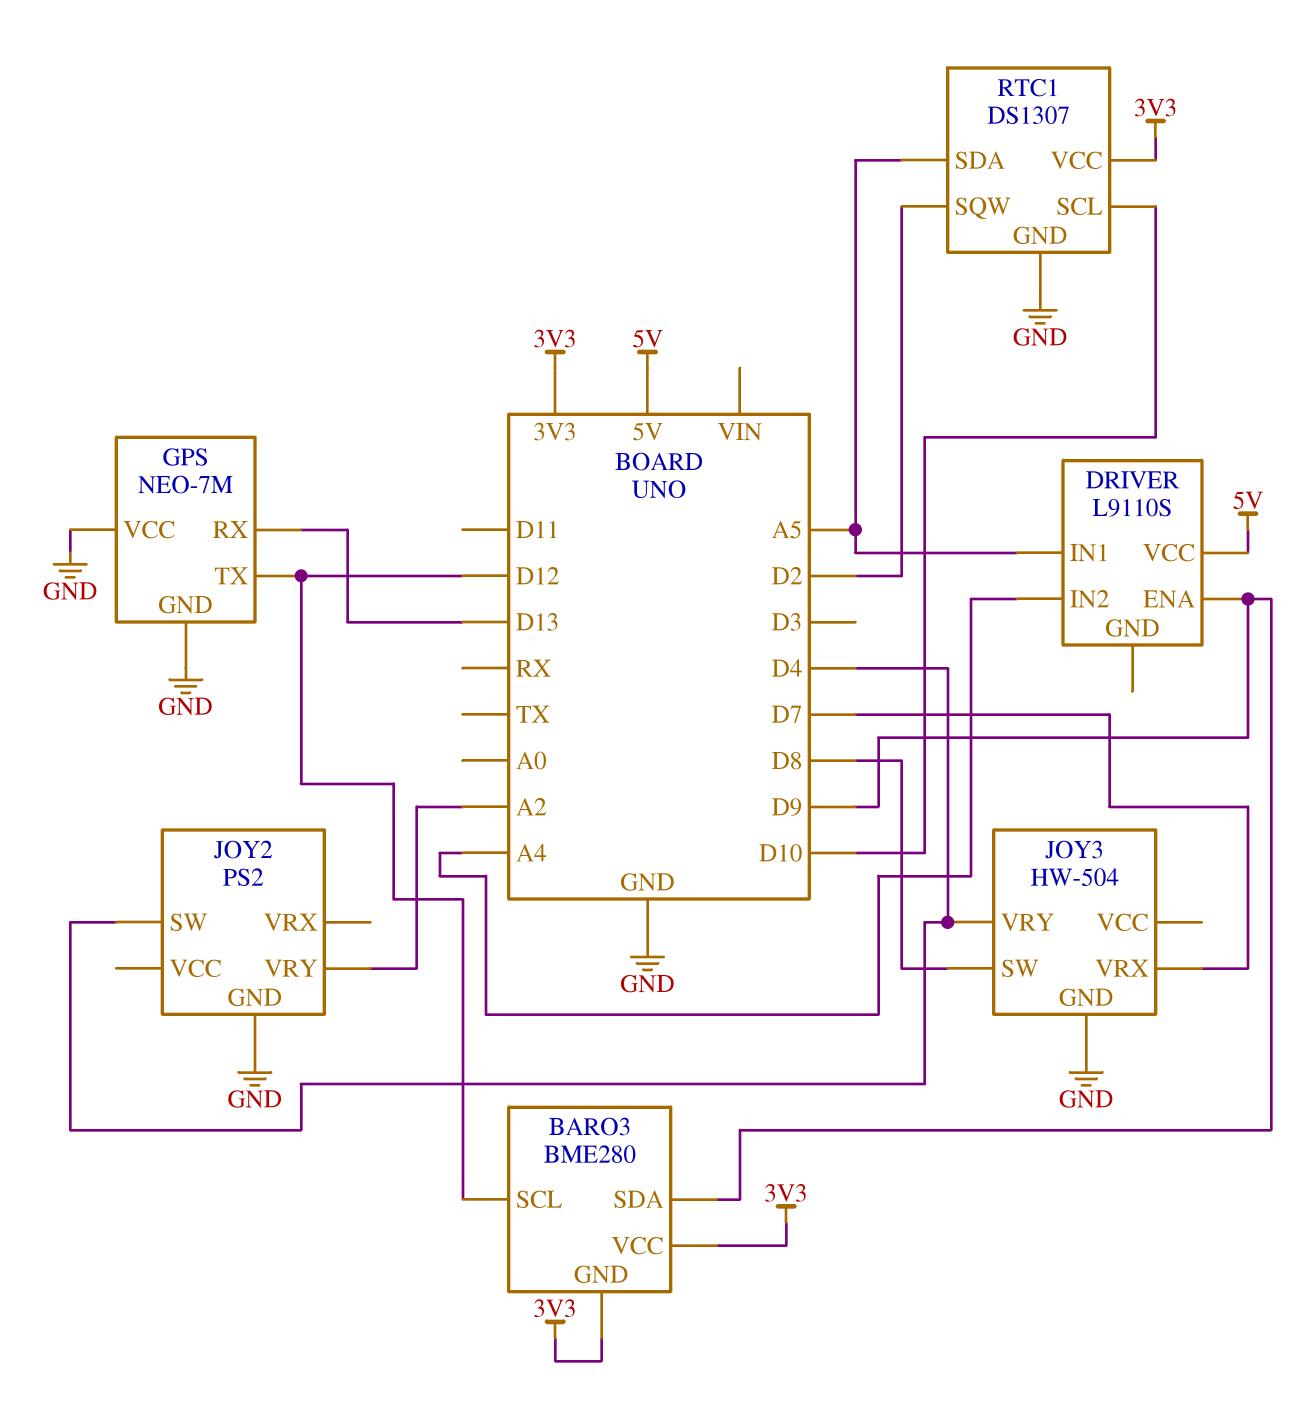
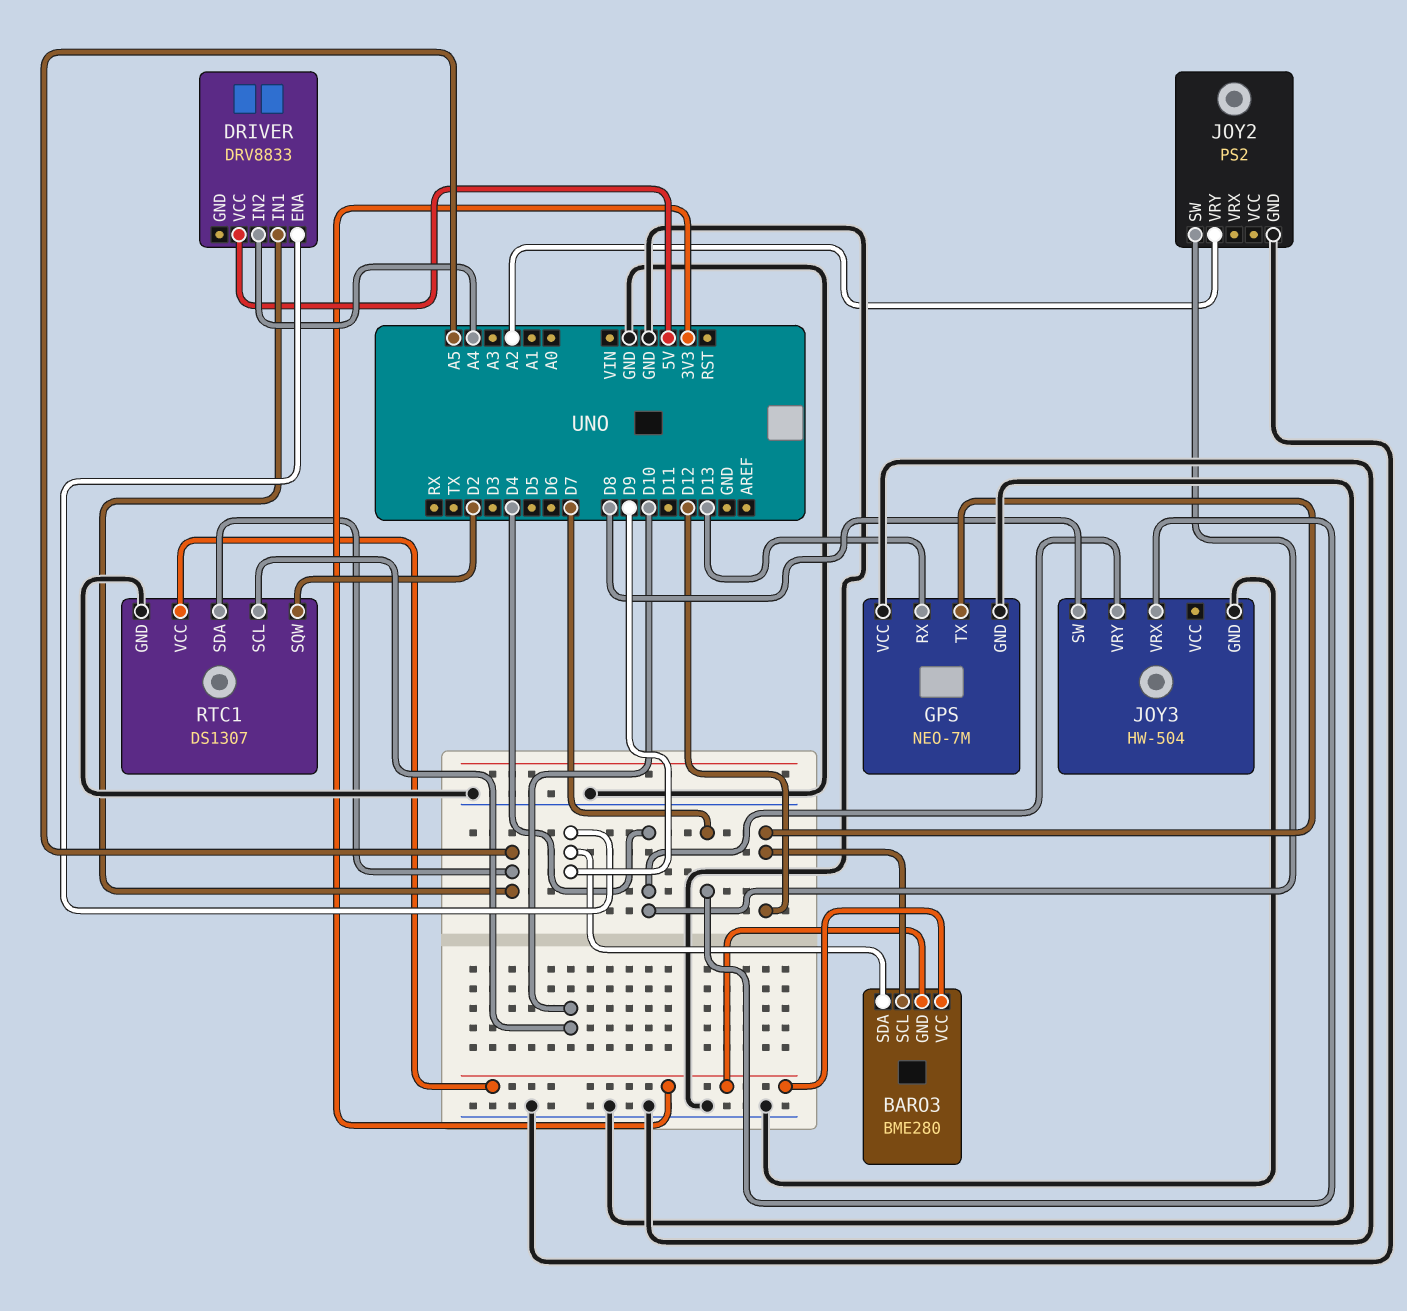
DRIVER: L9110S -> DRV8833

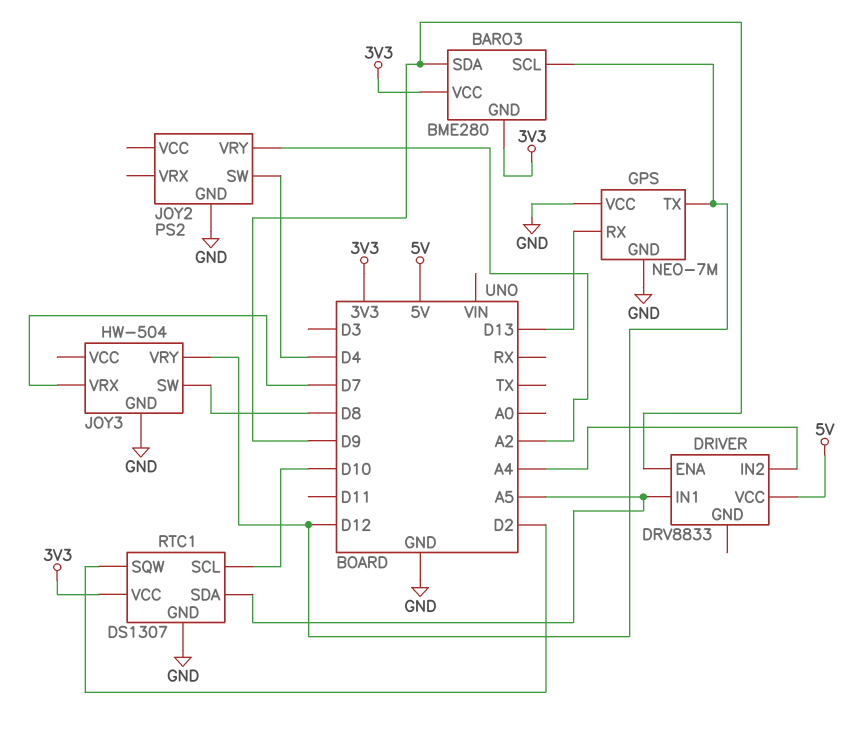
JOY3 pin VRY: D4 -> D12

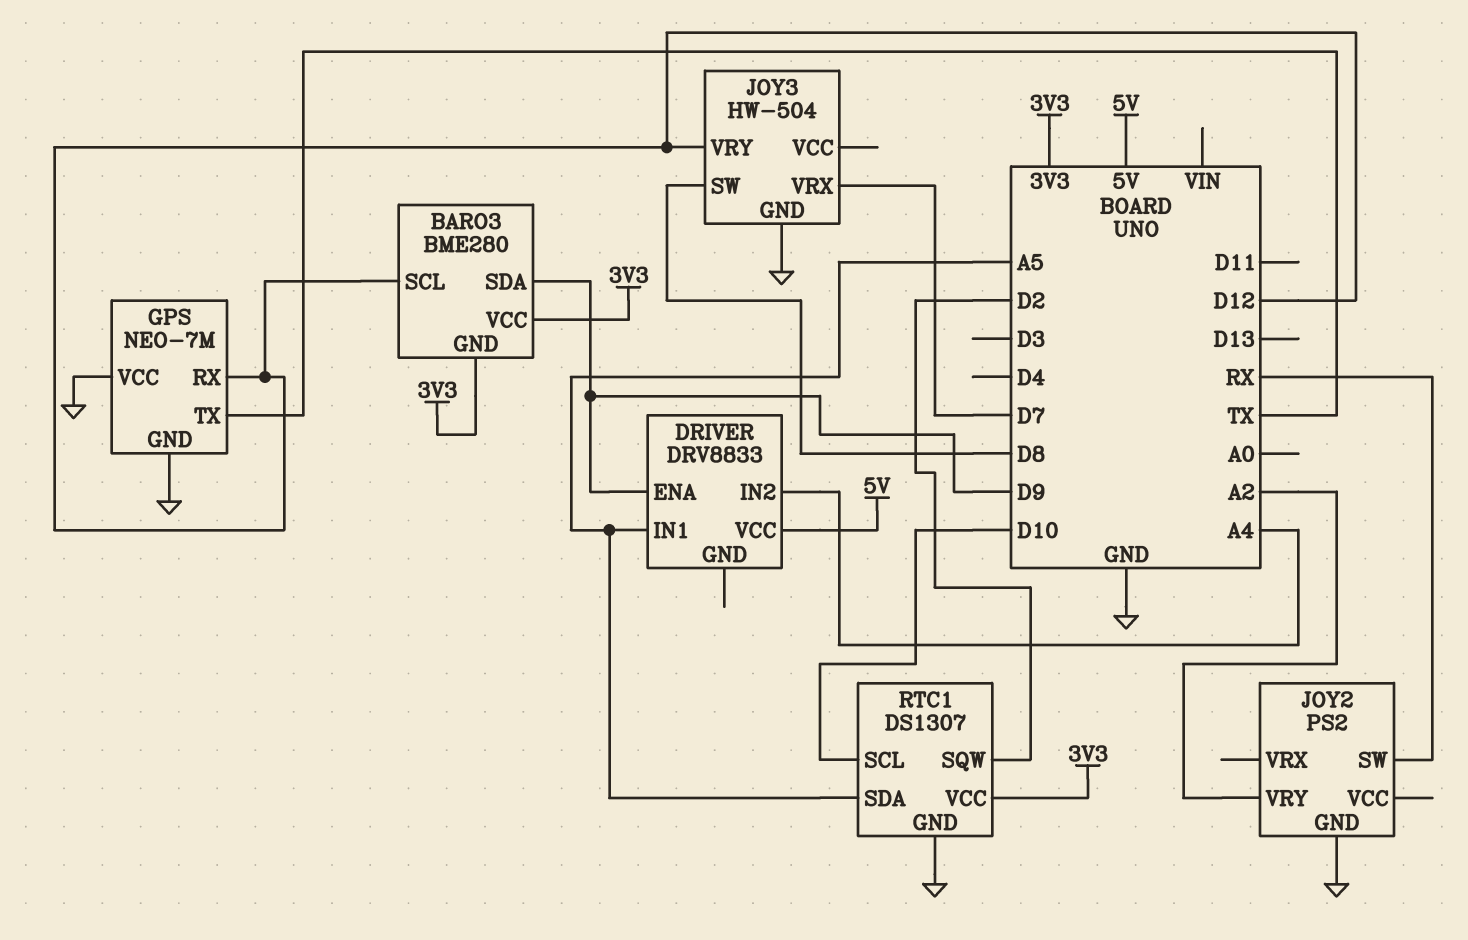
GPS pin RX: D13 -> D12
GPS pin TX: D12 -> TX
JOY2 pin SW: D4 -> RX

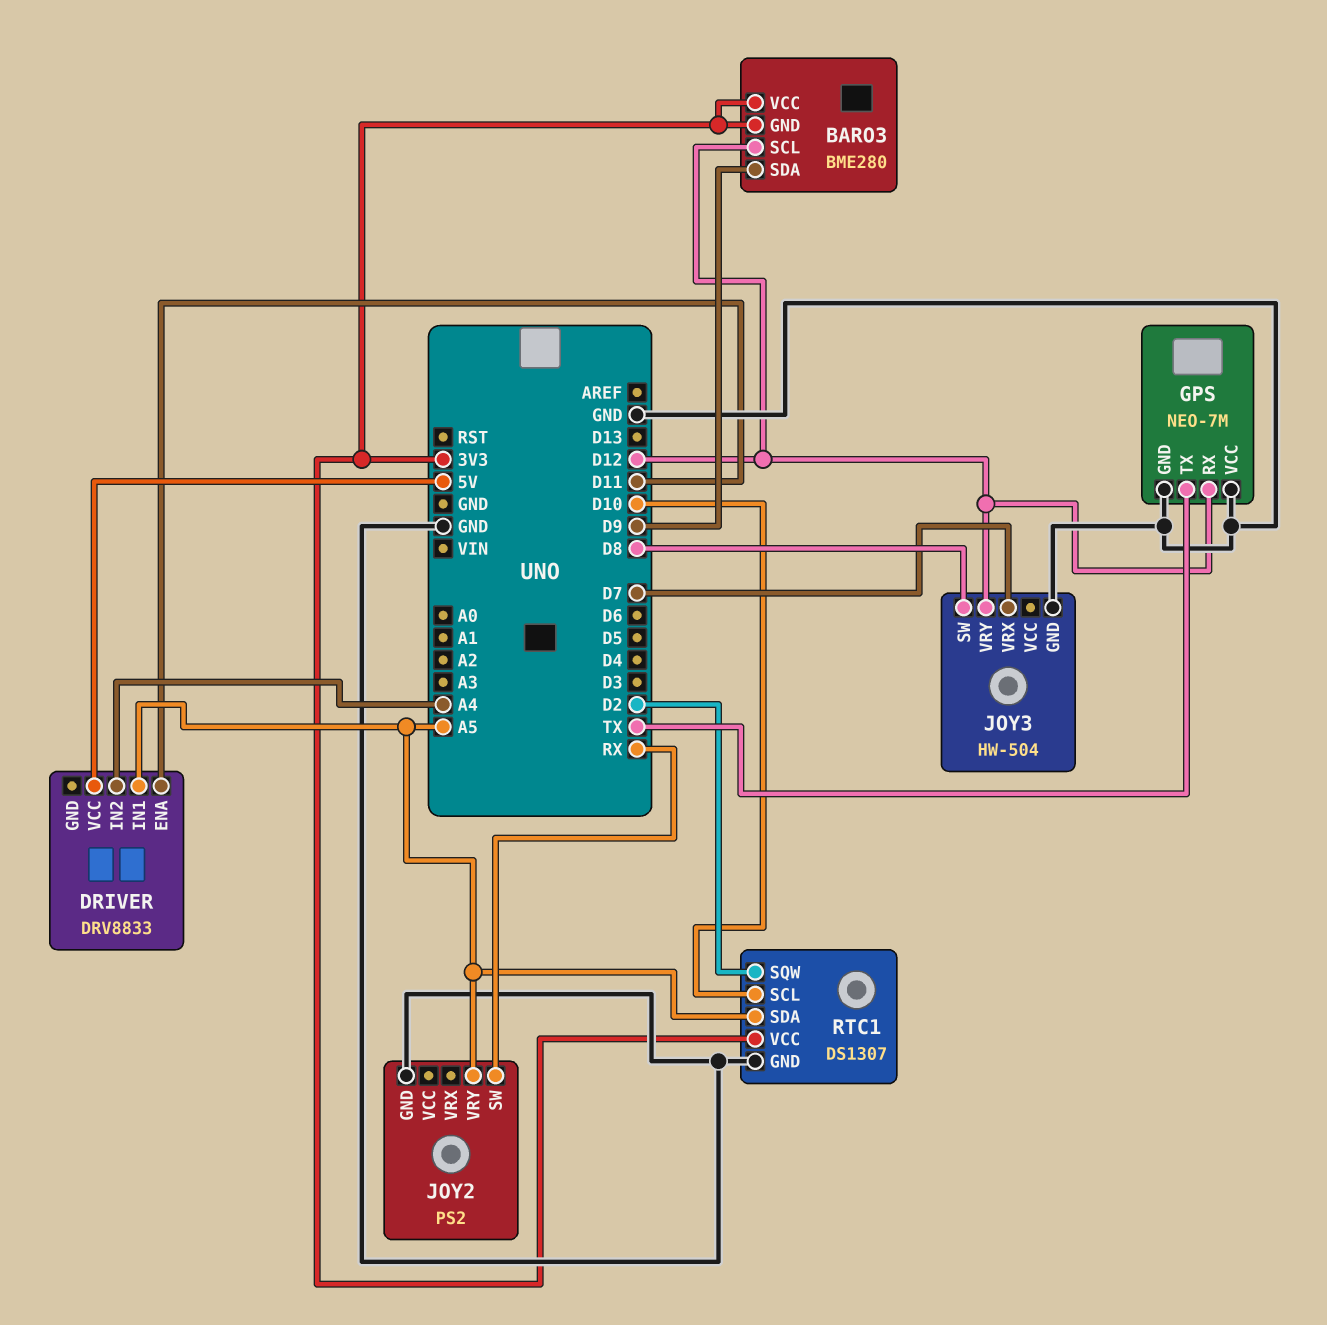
DRIVER pin ENA: D9 -> D11
JOY2 pin VRY: A2 -> A5

